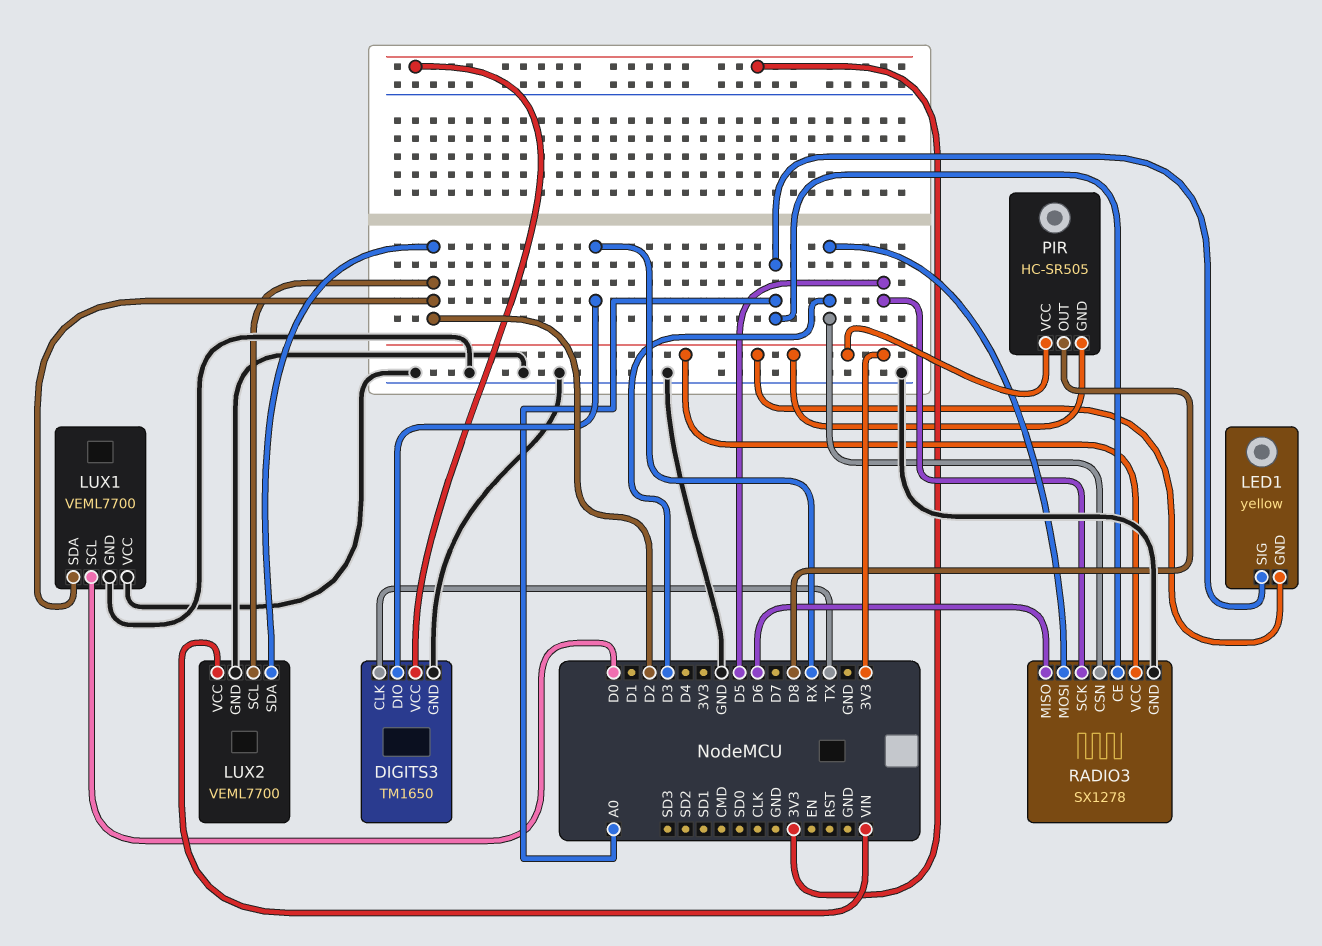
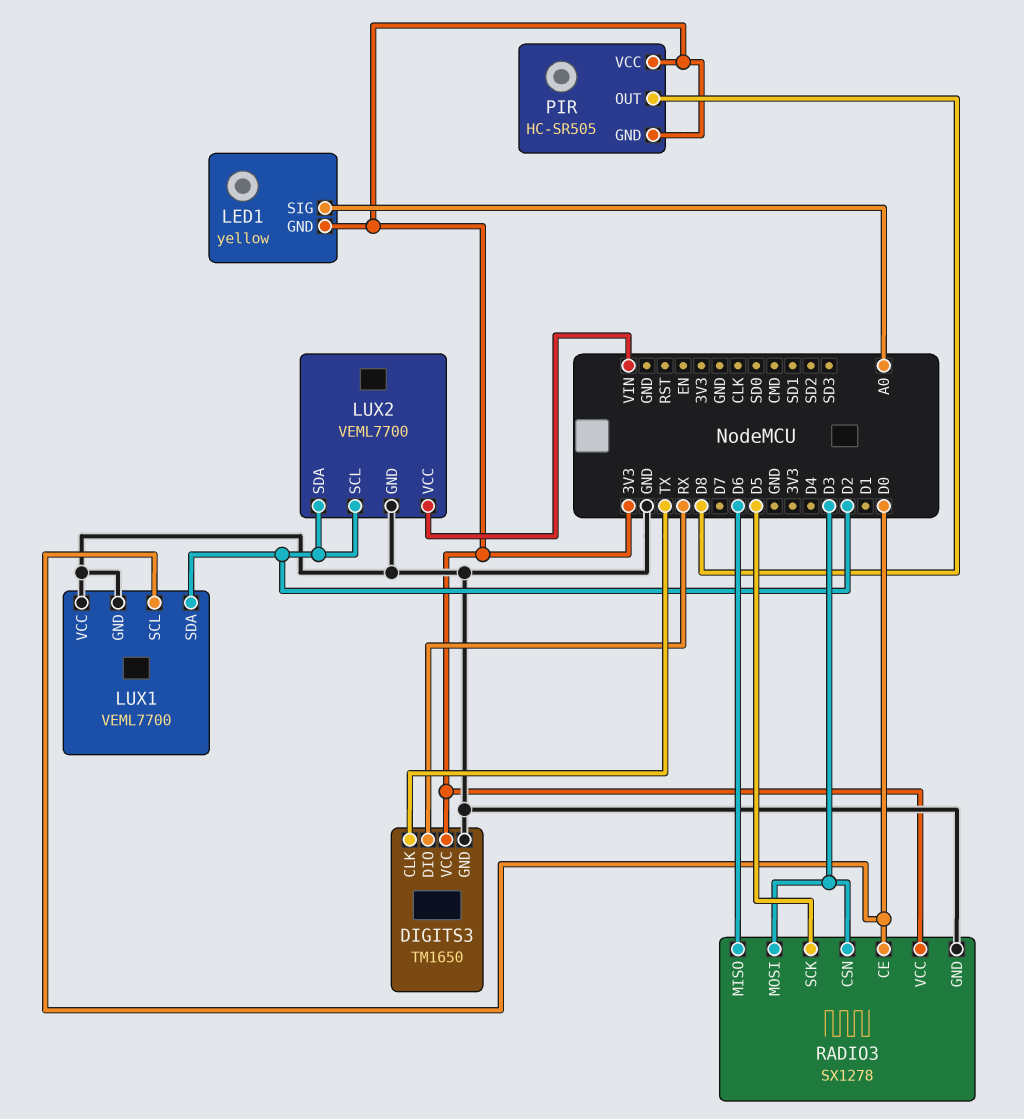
RADIO3 pin CE: A0 -> D0

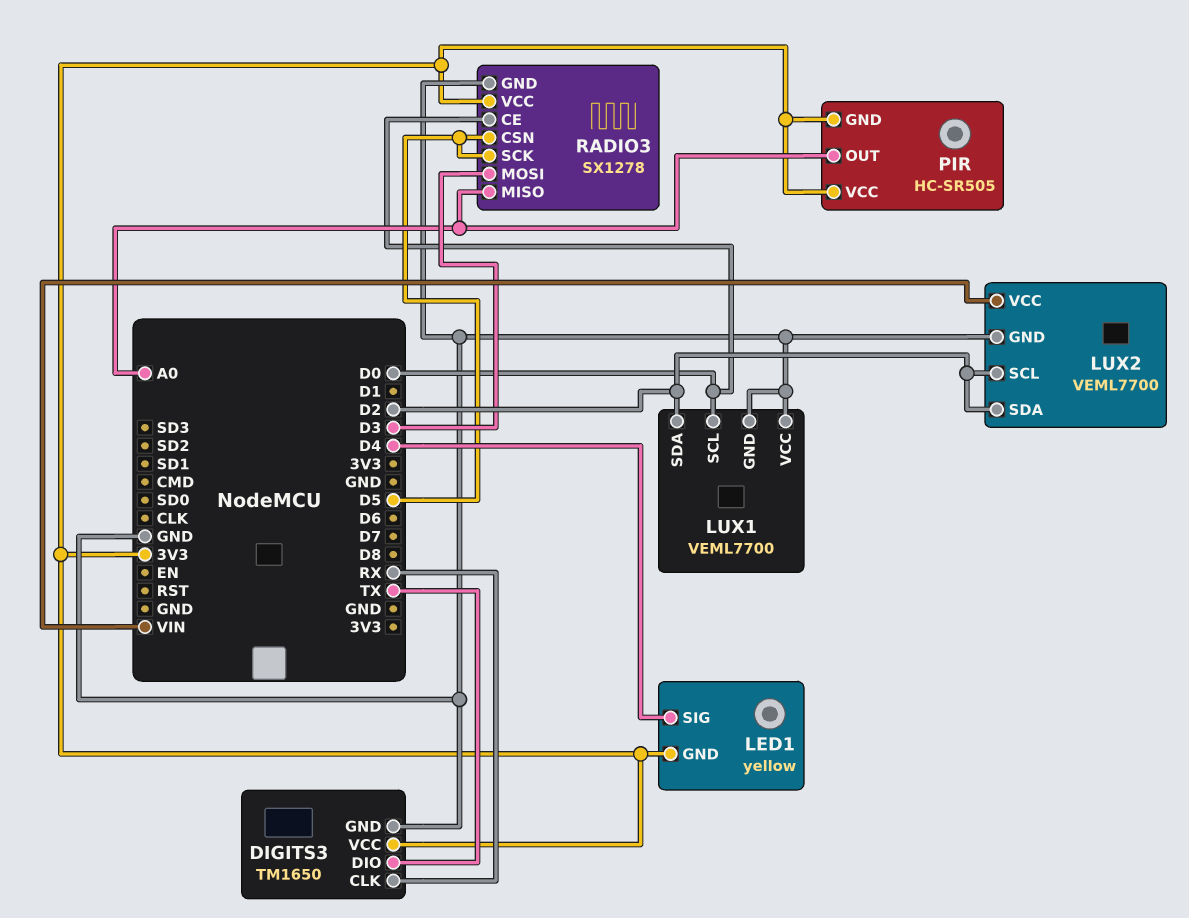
DIGITS3 pin CLK: TX -> RX
DIGITS3 pin DIO: RX -> TX
LED1 pin SIG: A0 -> D4
PIR pin OUT: D8 -> A0
RADIO3 pin CSN: D3 -> D5
RADIO3 pin MISO: D6 -> A0

